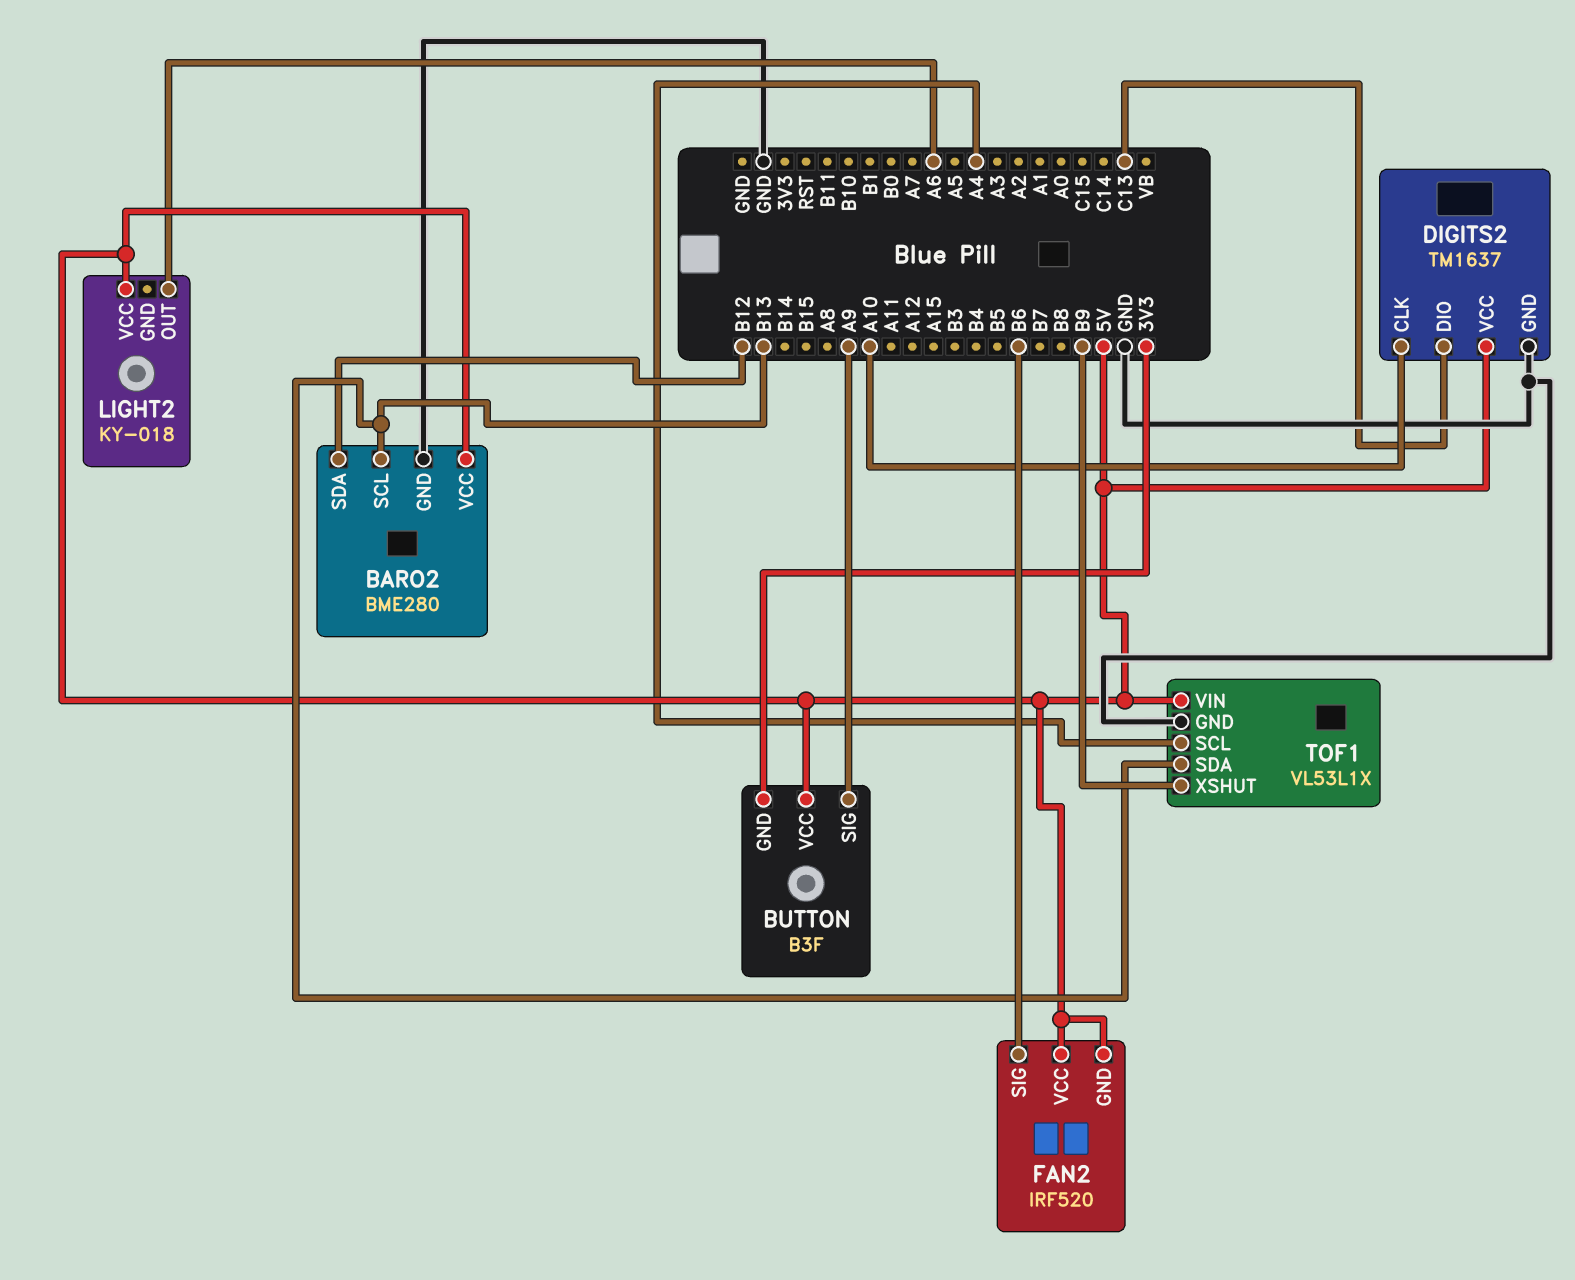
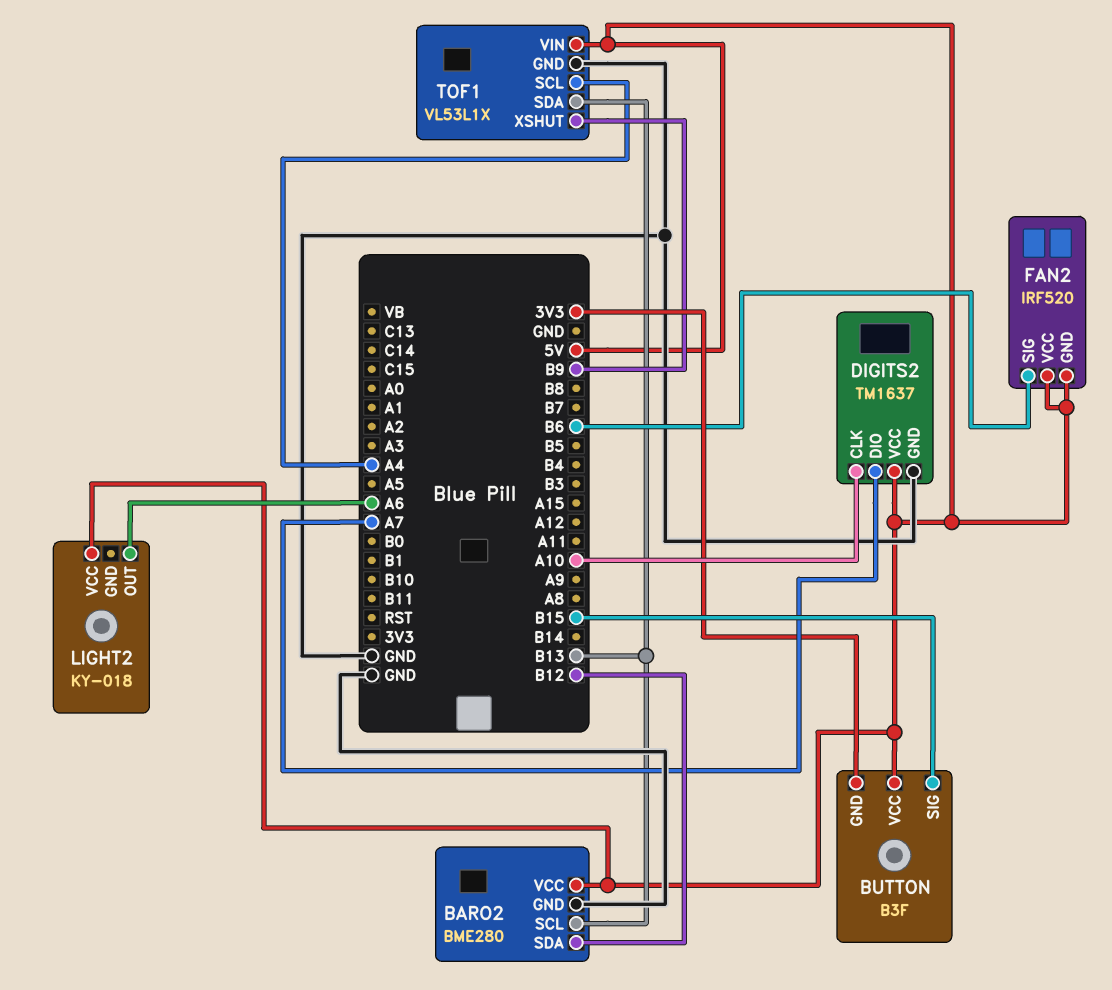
BUTTON pin SIG: A9 -> B15
DIGITS2 pin DIO: C13 -> A7

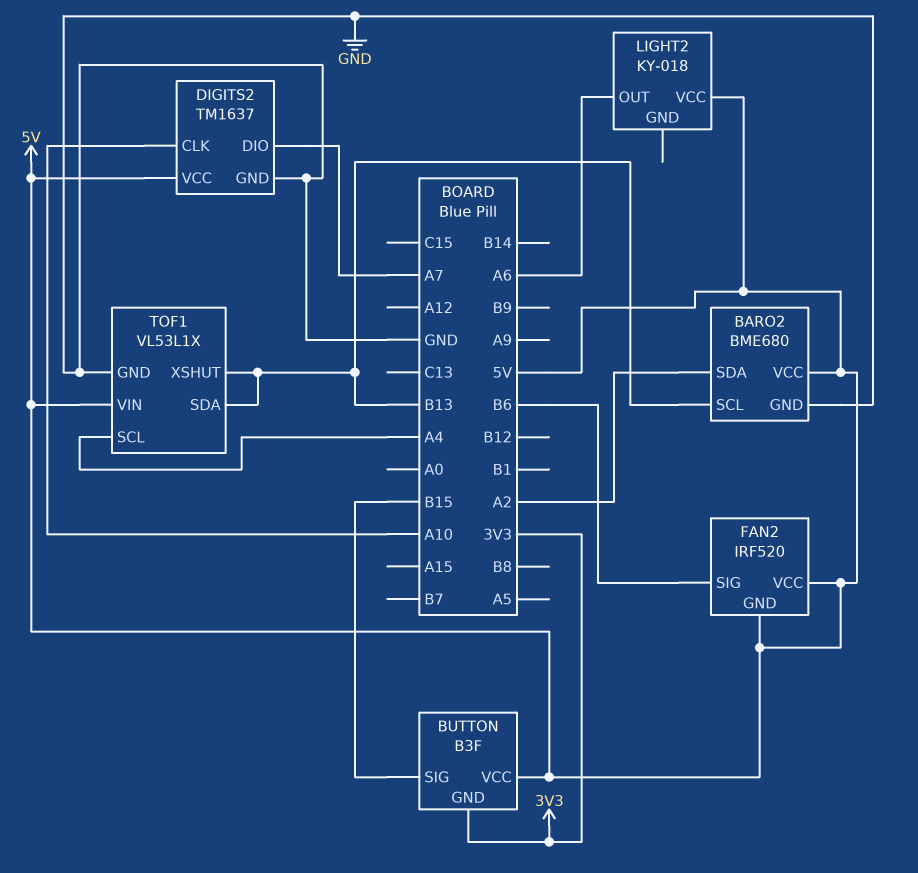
BARO2: BME280 -> BME680
BARO2 pin SDA: B12 -> A2
TOF1 pin XSHUT: B9 -> B13

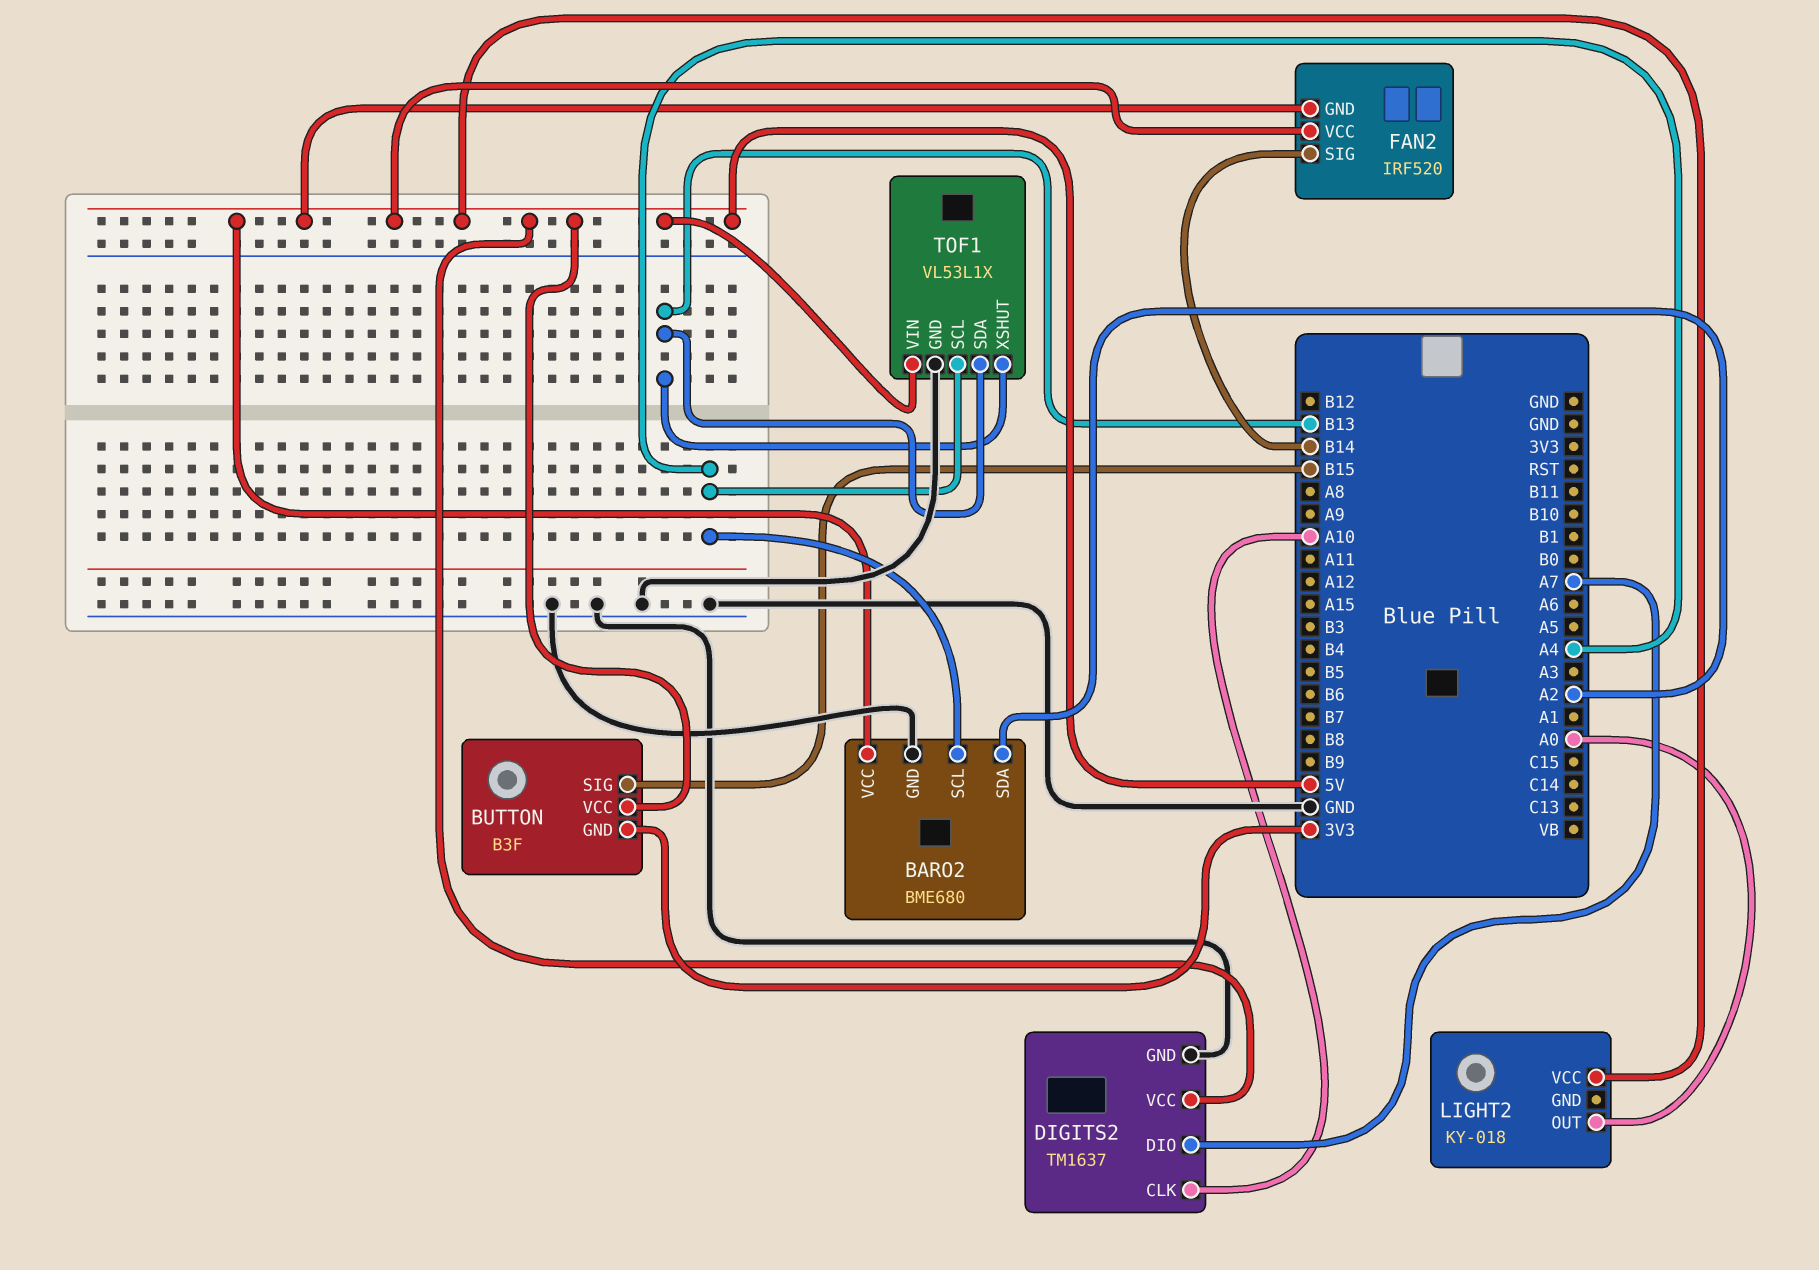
BARO2 pin SCL: B13 -> A4
FAN2 pin SIG: B6 -> B14
LIGHT2 pin OUT: A6 -> A0

